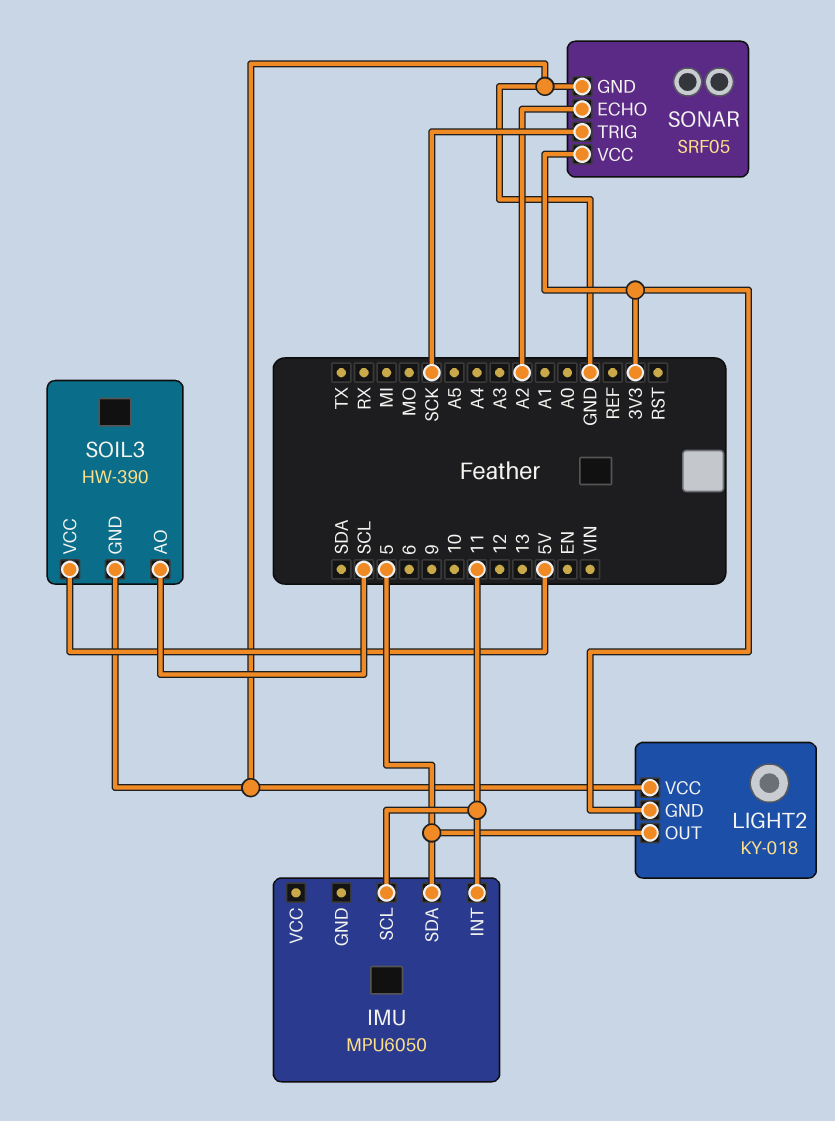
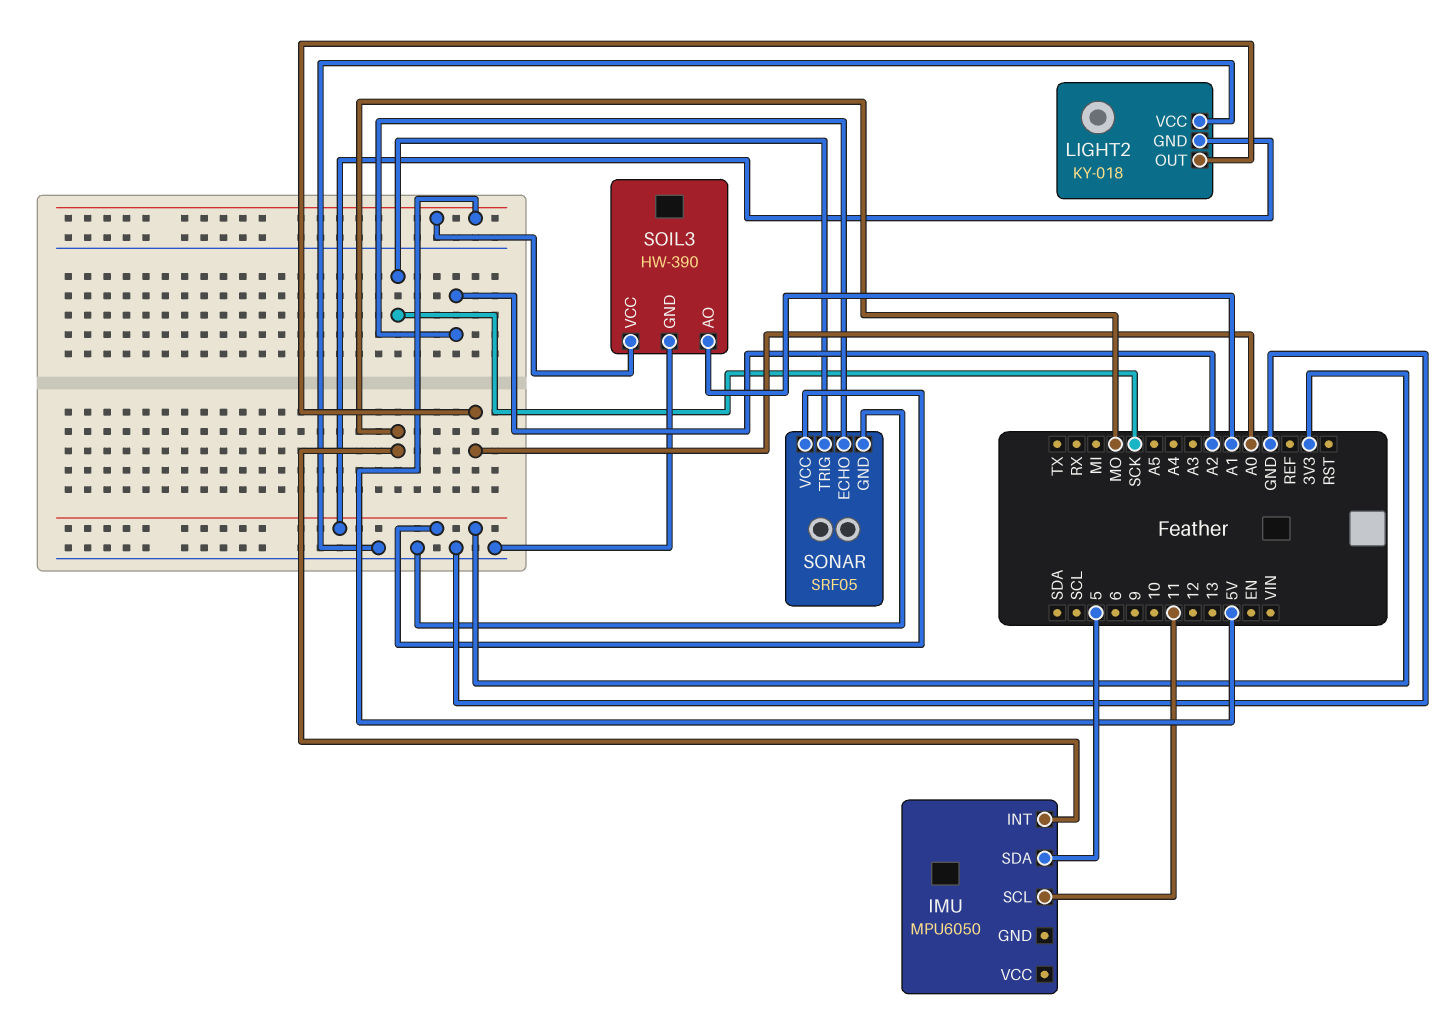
IMU pin INT: 11 -> MO
LIGHT2 pin OUT: 5 -> A0
SOIL3 pin AO: SCL -> A1

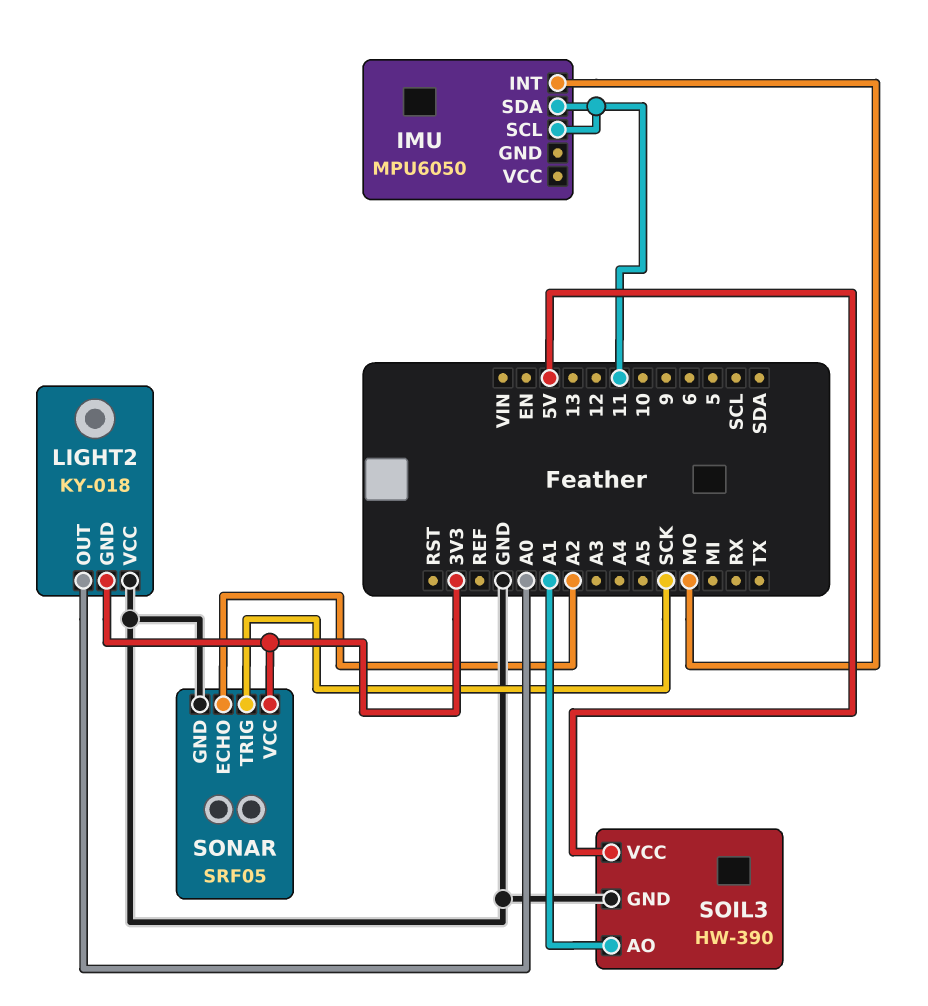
IMU pin SDA: 5 -> 11

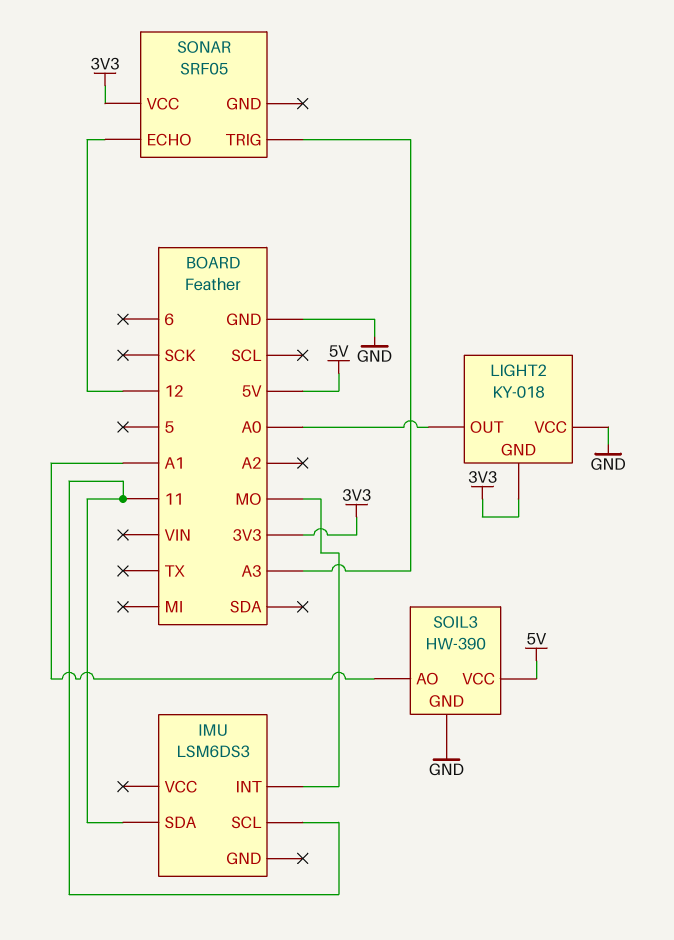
IMU: MPU6050 -> LSM6DS3
SONAR pin ECHO: A2 -> 12
SONAR pin GND: GND -> none
SONAR pin TRIG: SCK -> A3

